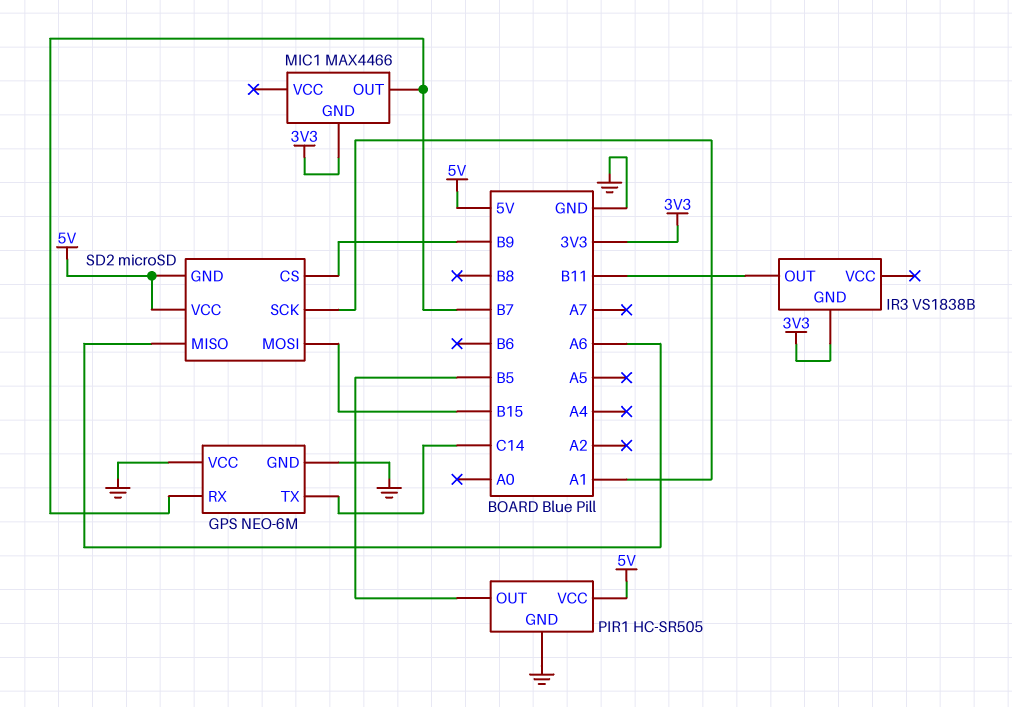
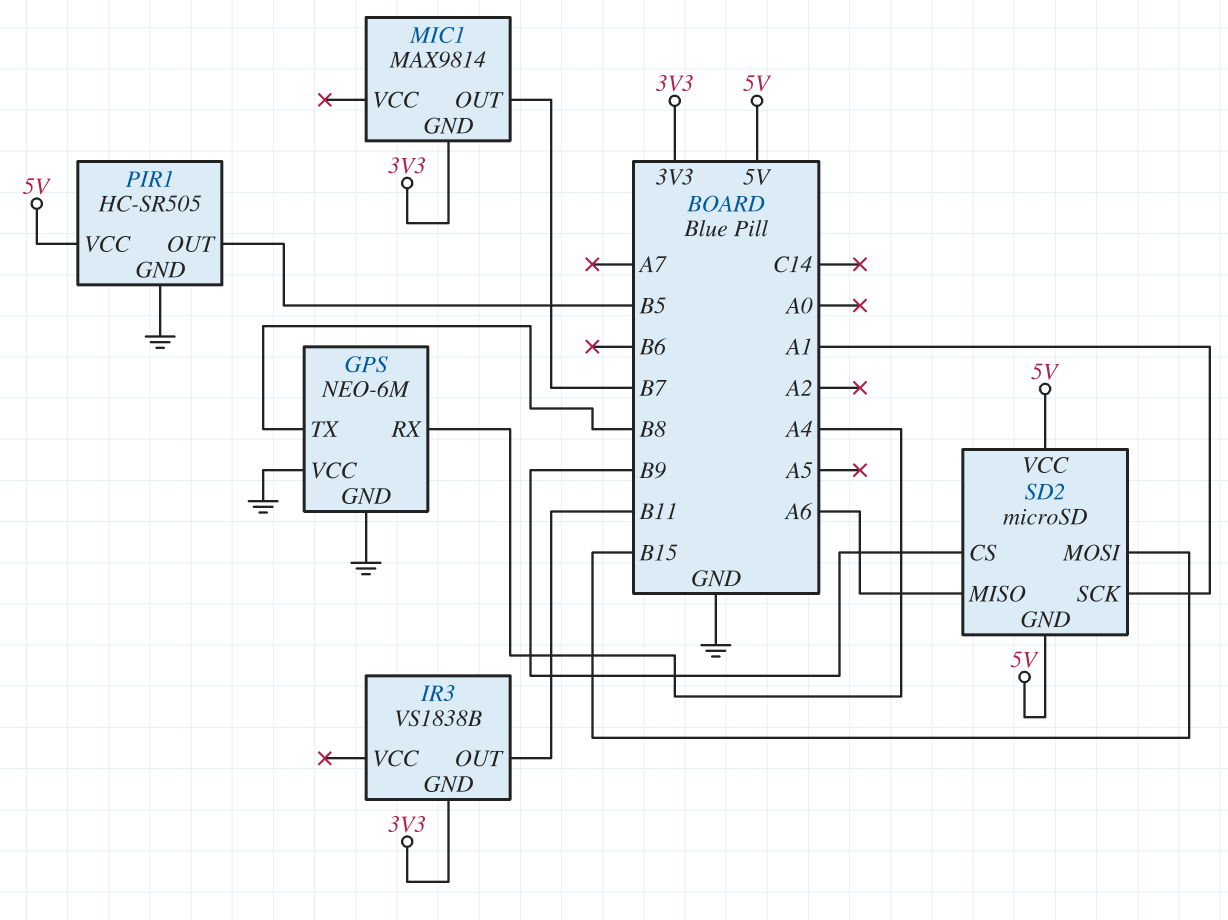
GPS pin RX: B7 -> A4
GPS pin TX: C14 -> B8
MIC1: MAX4466 -> MAX9814

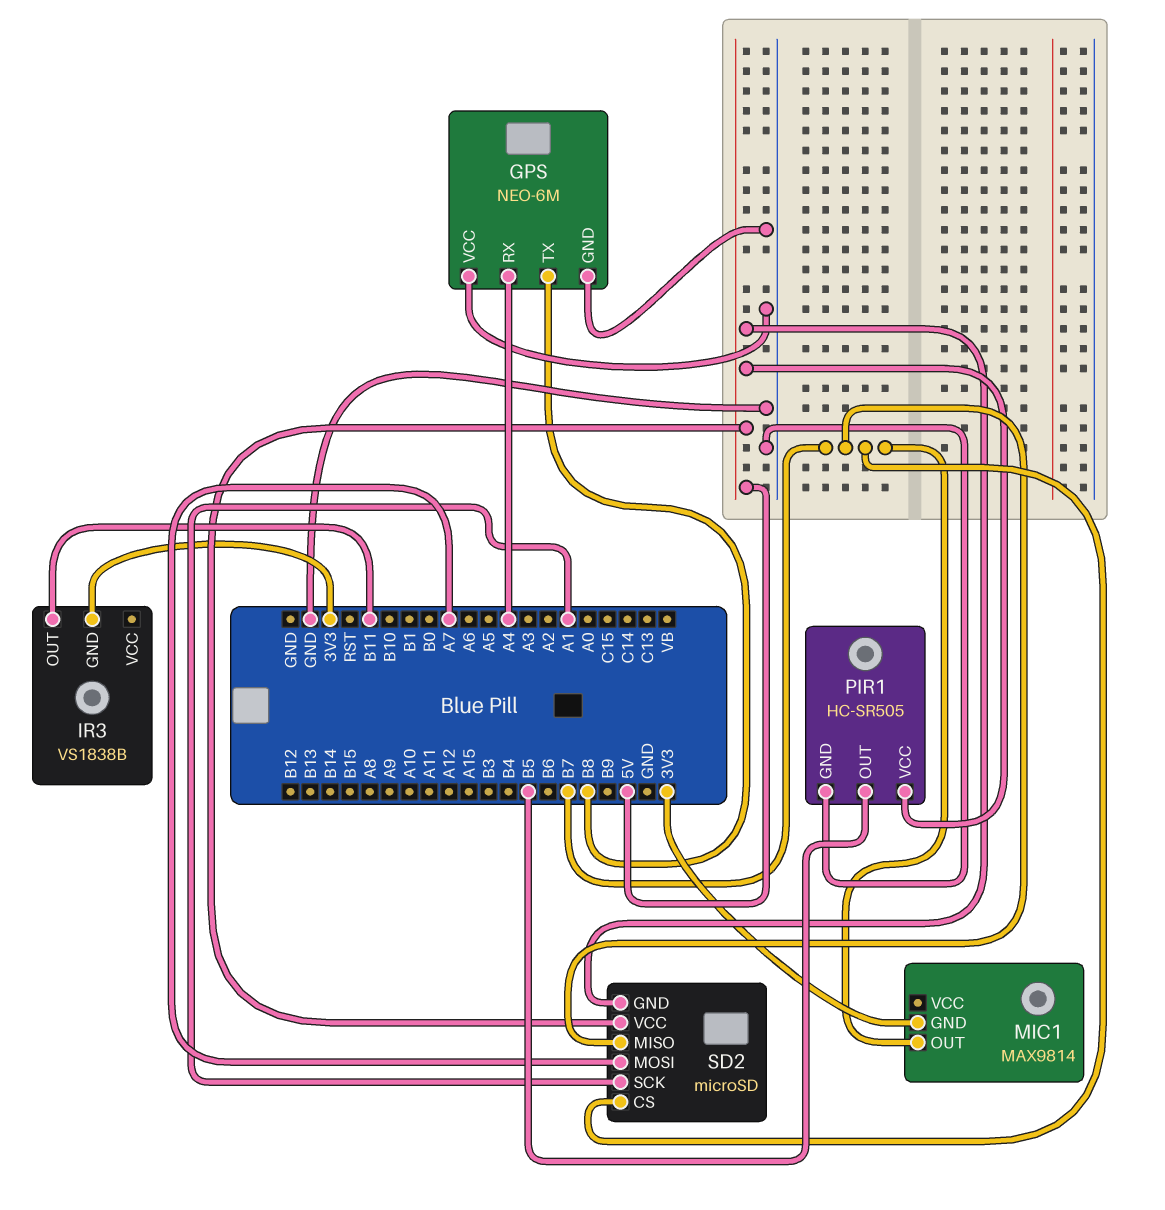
SD2 pin CS: B9 -> B7
SD2 pin MISO: A6 -> B7
SD2 pin MOSI: B15 -> A7

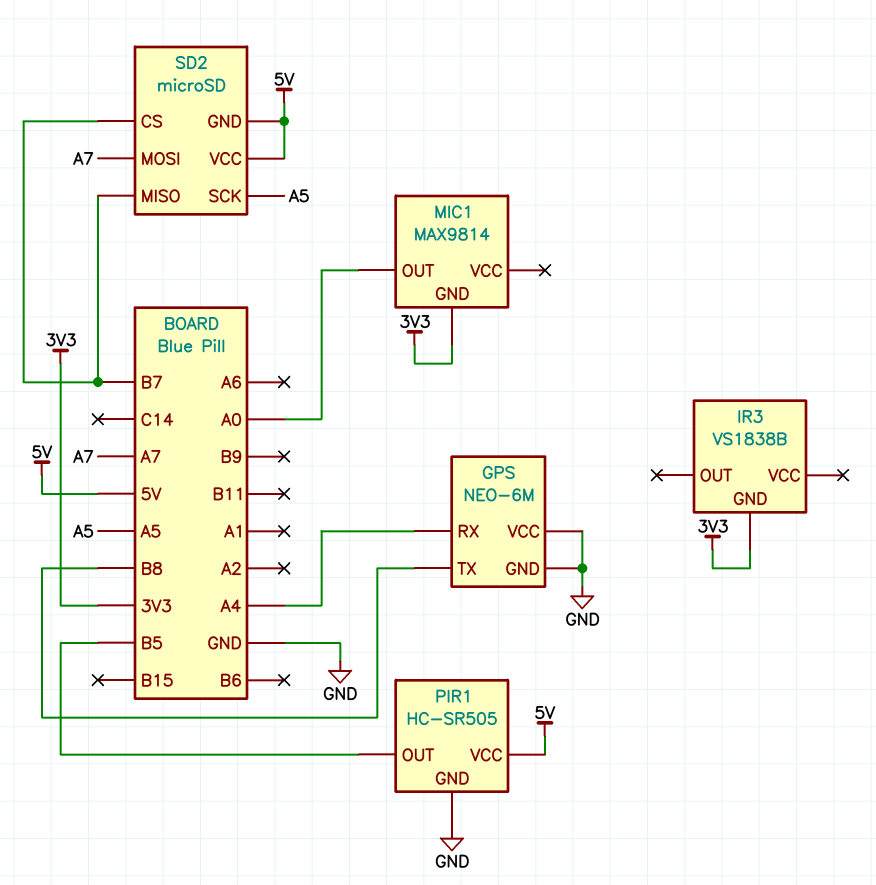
IR3 pin OUT: B11 -> none
MIC1 pin OUT: B7 -> A0
SD2 pin SCK: A1 -> A5

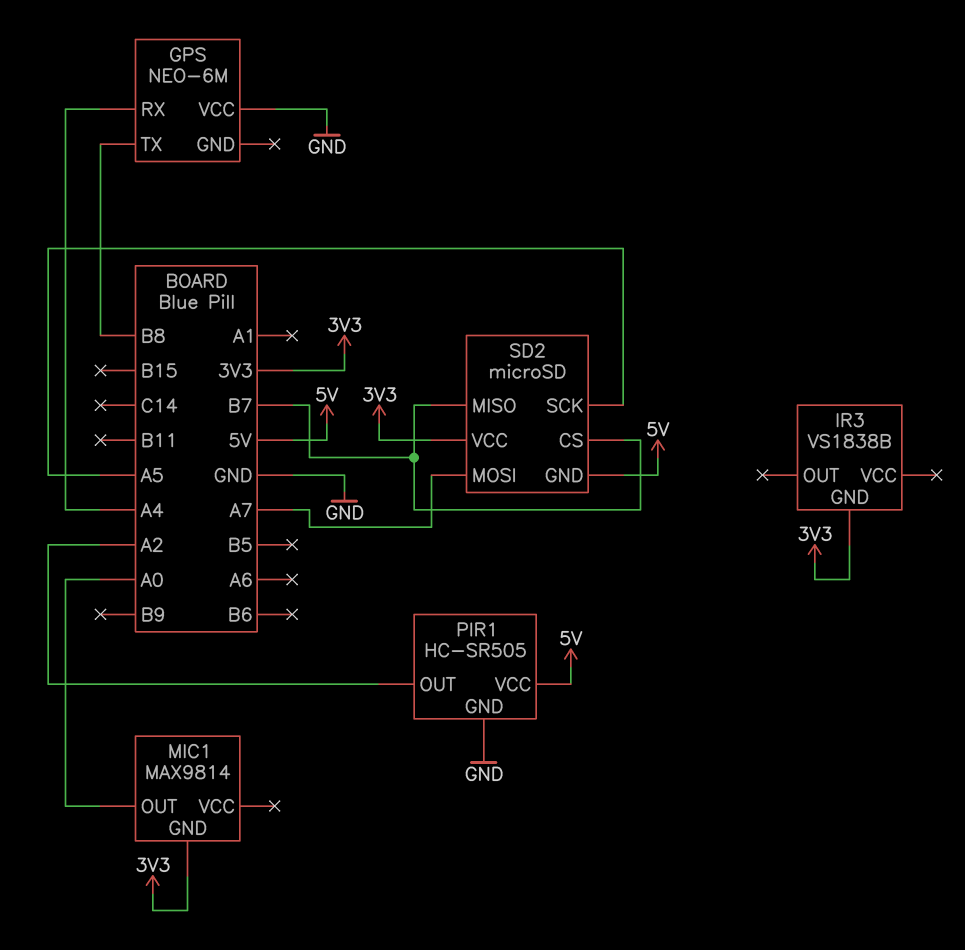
GPS pin GND: GND -> none
PIR1 pin OUT: B5 -> A2
SD2 pin VCC: 5V -> 3V3

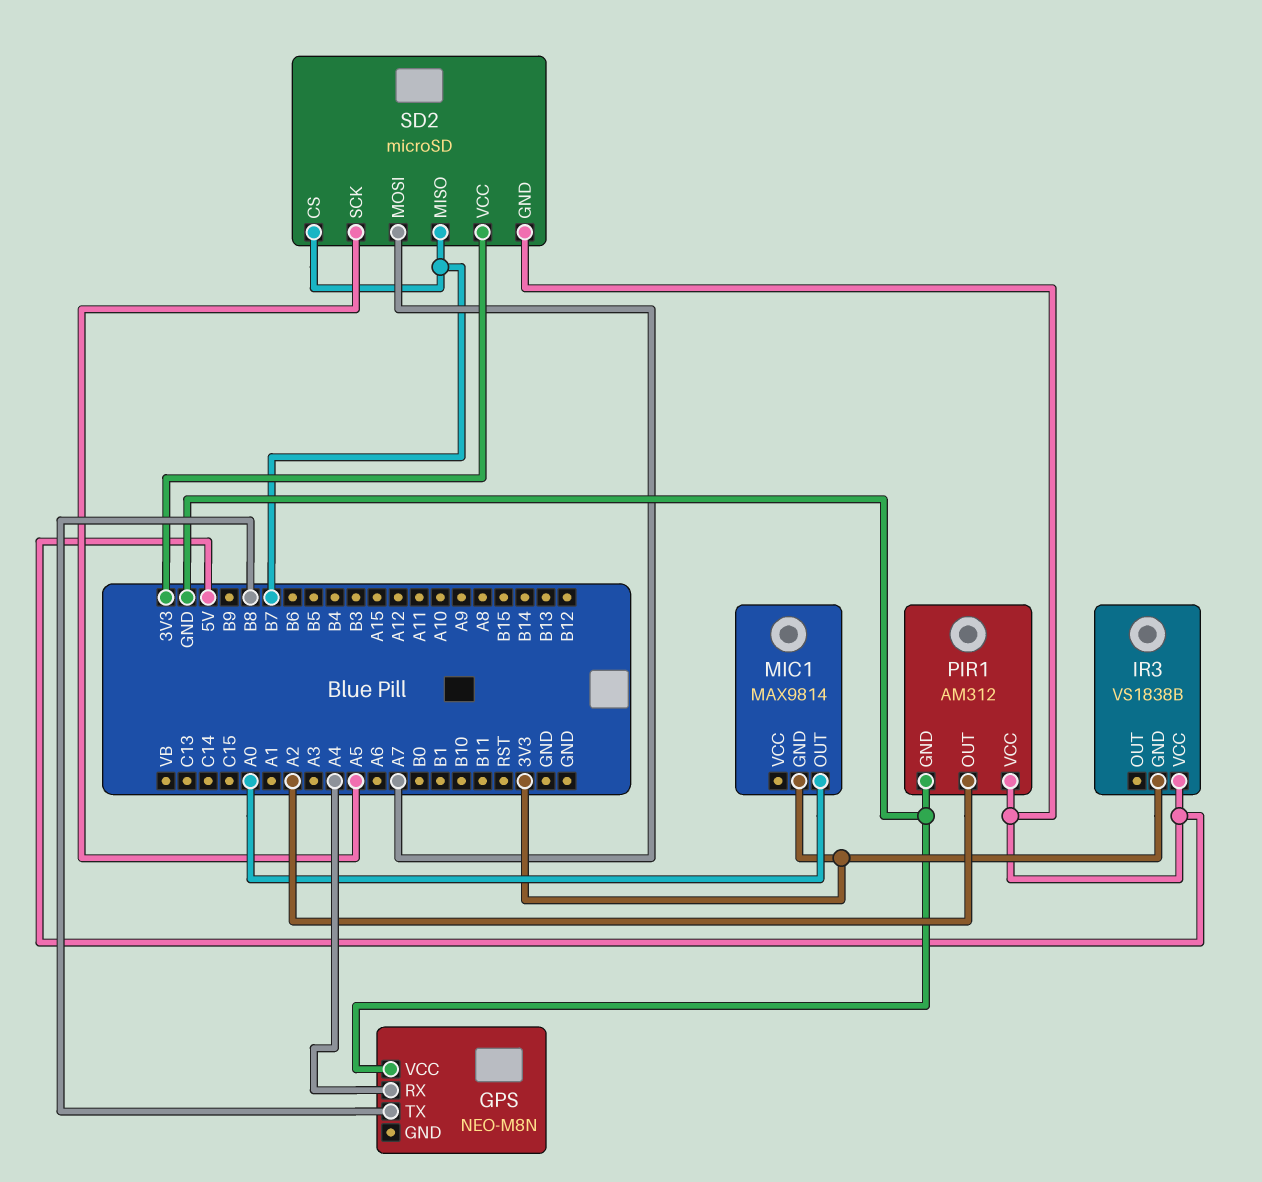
GPS: NEO-6M -> NEO-M8N
IR3 pin VCC: none -> 5V
PIR1: HC-SR505 -> AM312

